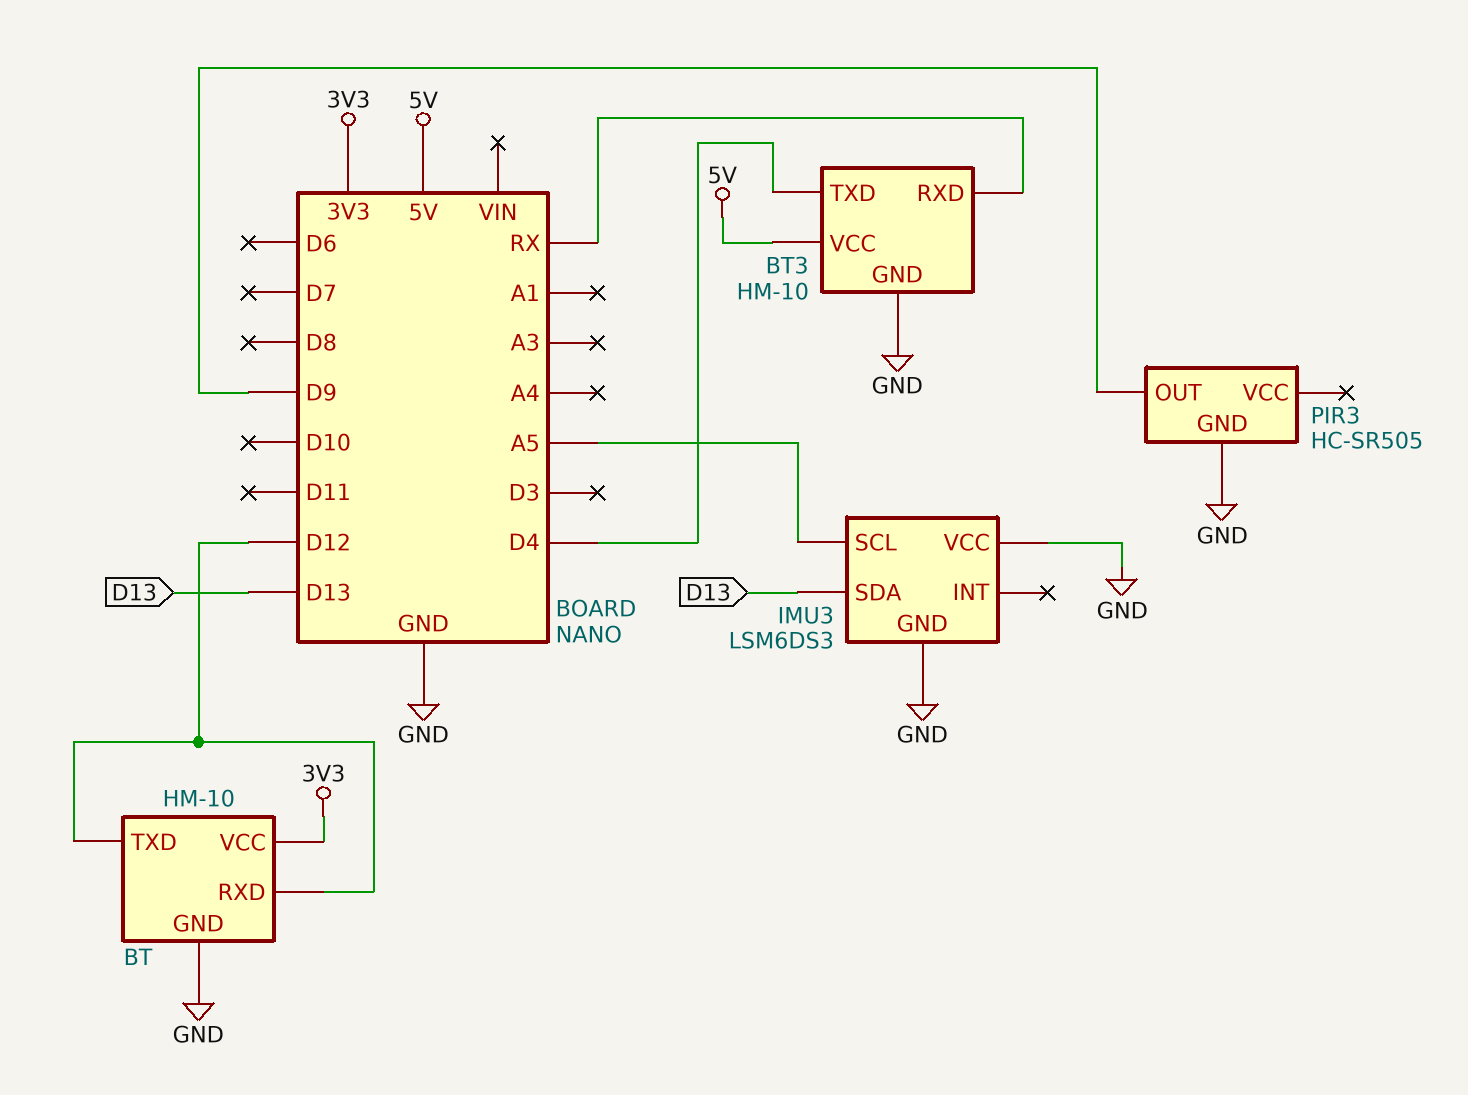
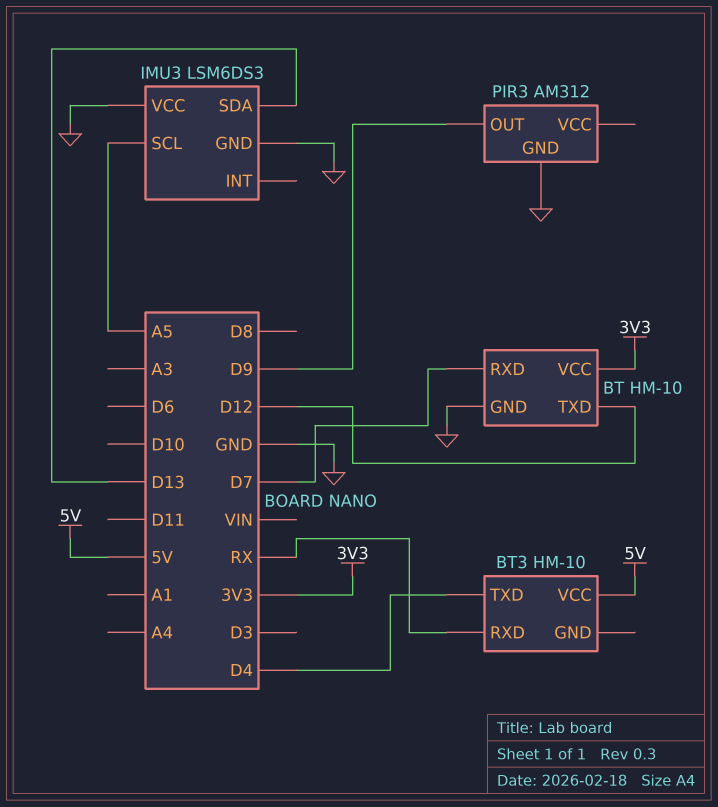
BT pin RXD: D12 -> D7
BT3 pin GND: GND -> none
PIR3: HC-SR505 -> AM312

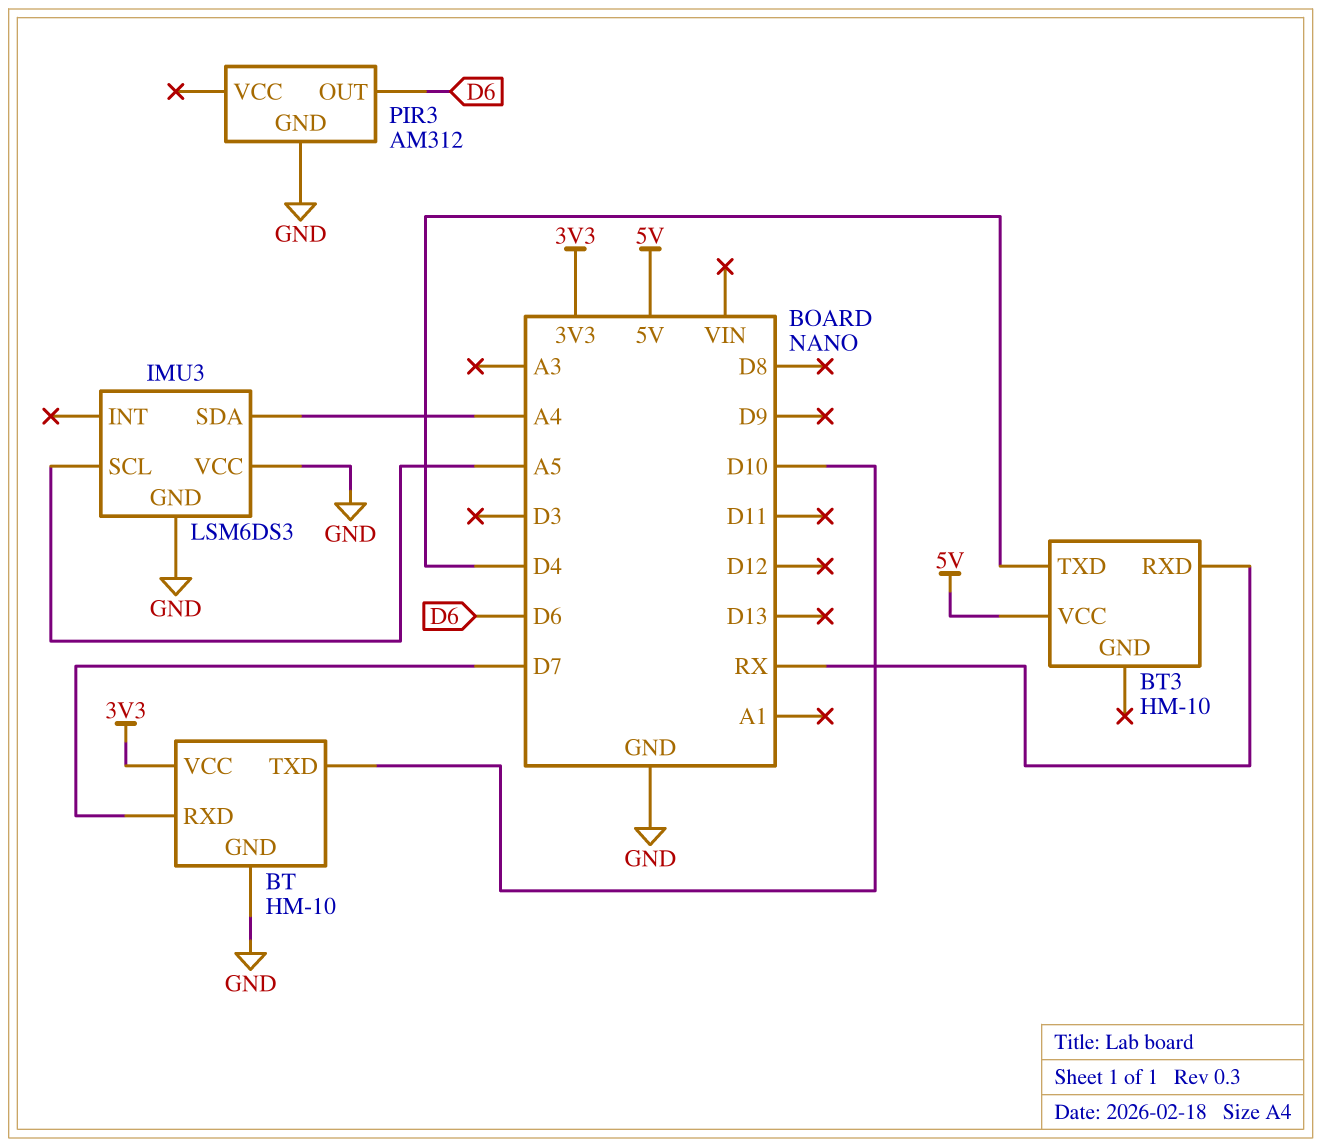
BT pin TXD: D12 -> D10
IMU3 pin SDA: D13 -> A4
PIR3 pin OUT: D9 -> D6

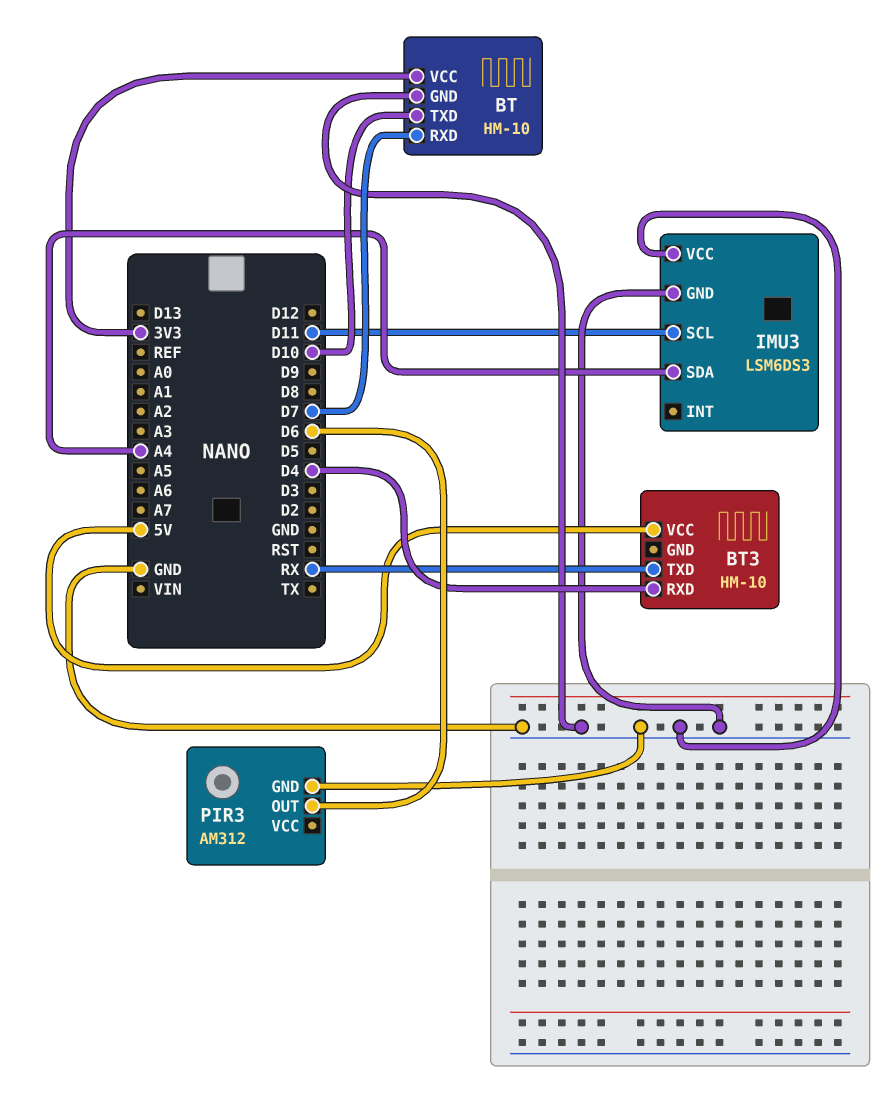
BT3 pin RXD: RX -> D4
BT3 pin TXD: D4 -> RX
IMU3 pin SCL: A5 -> D11

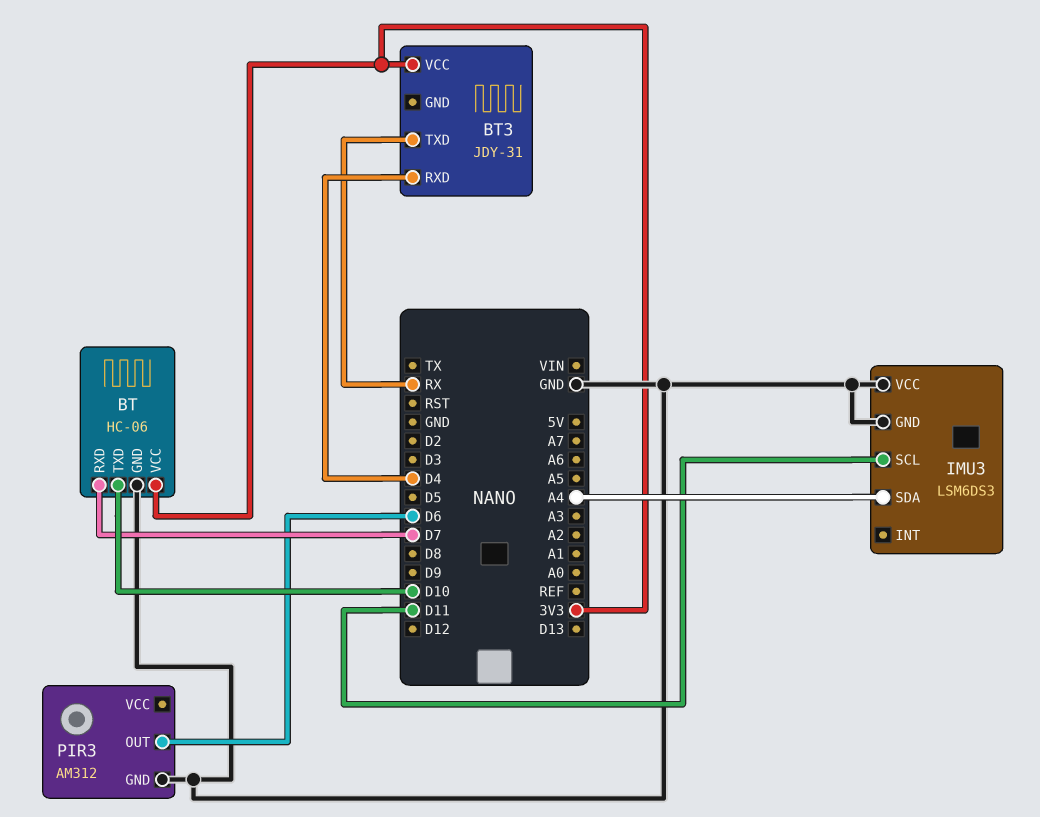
BT: HM-10 -> HC-06
BT3: HM-10 -> JDY-31
BT3 pin VCC: 5V -> 3V3

